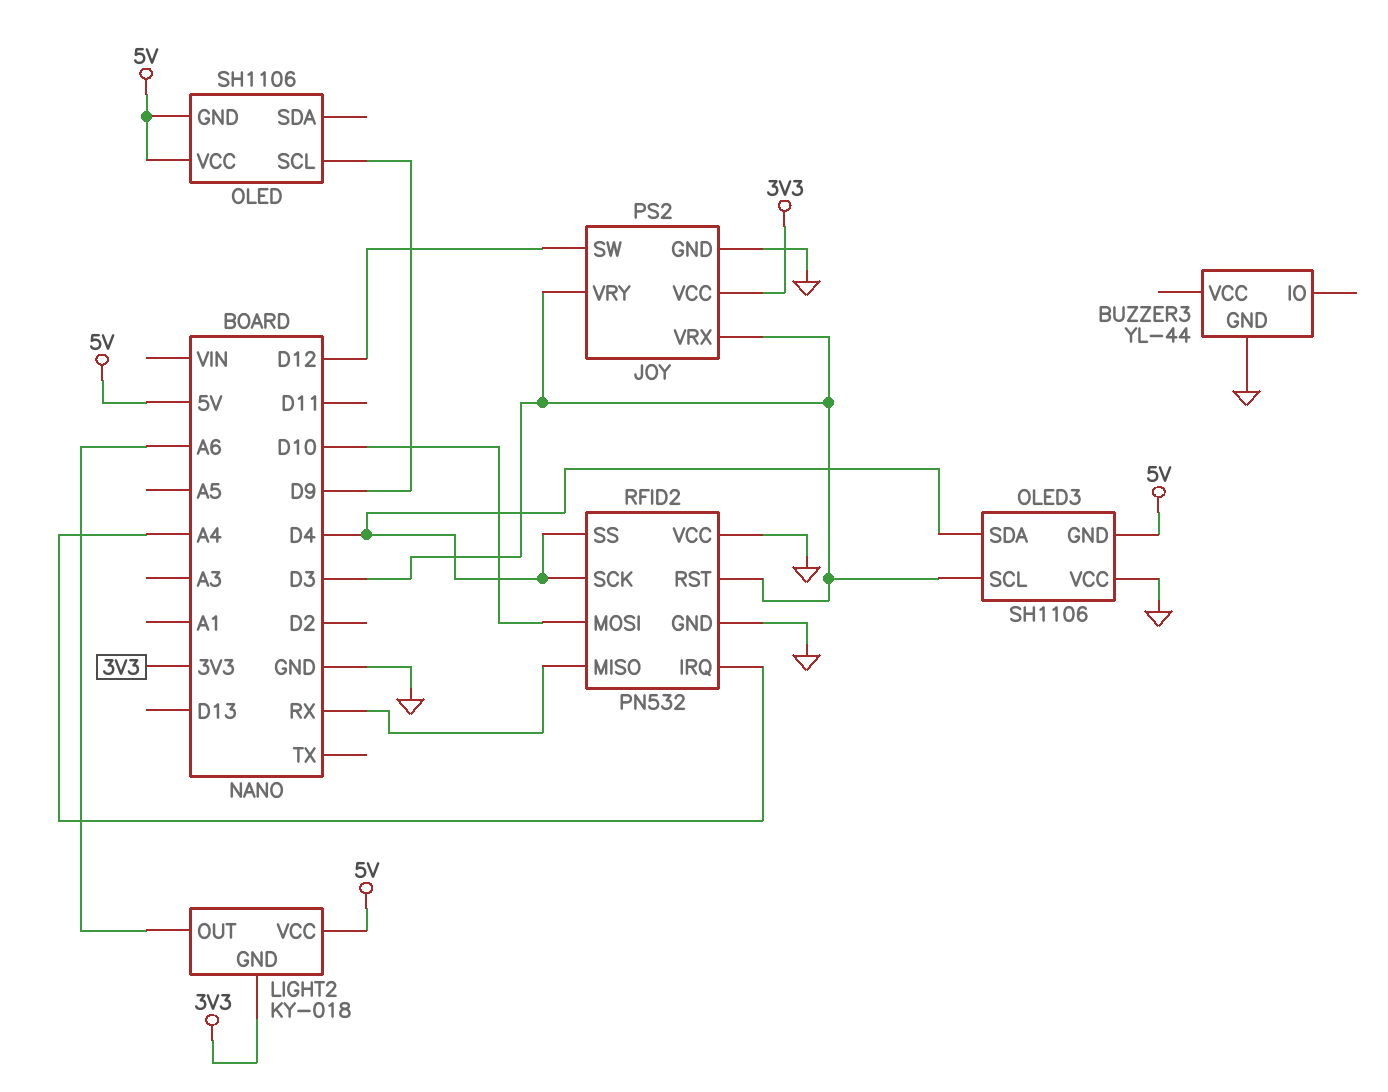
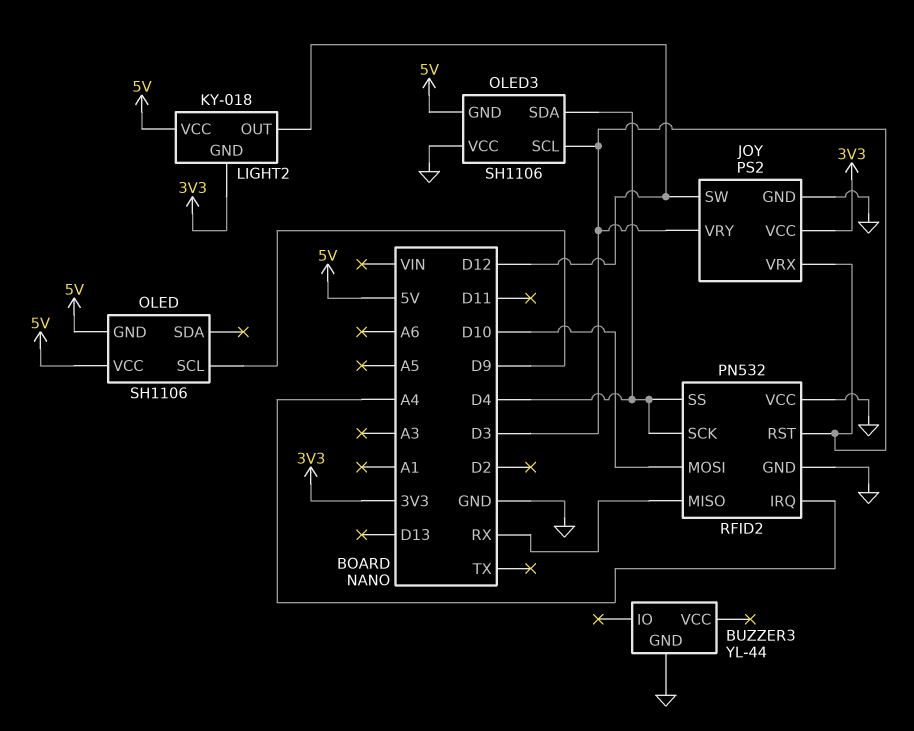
LIGHT2 pin OUT: A6 -> D12

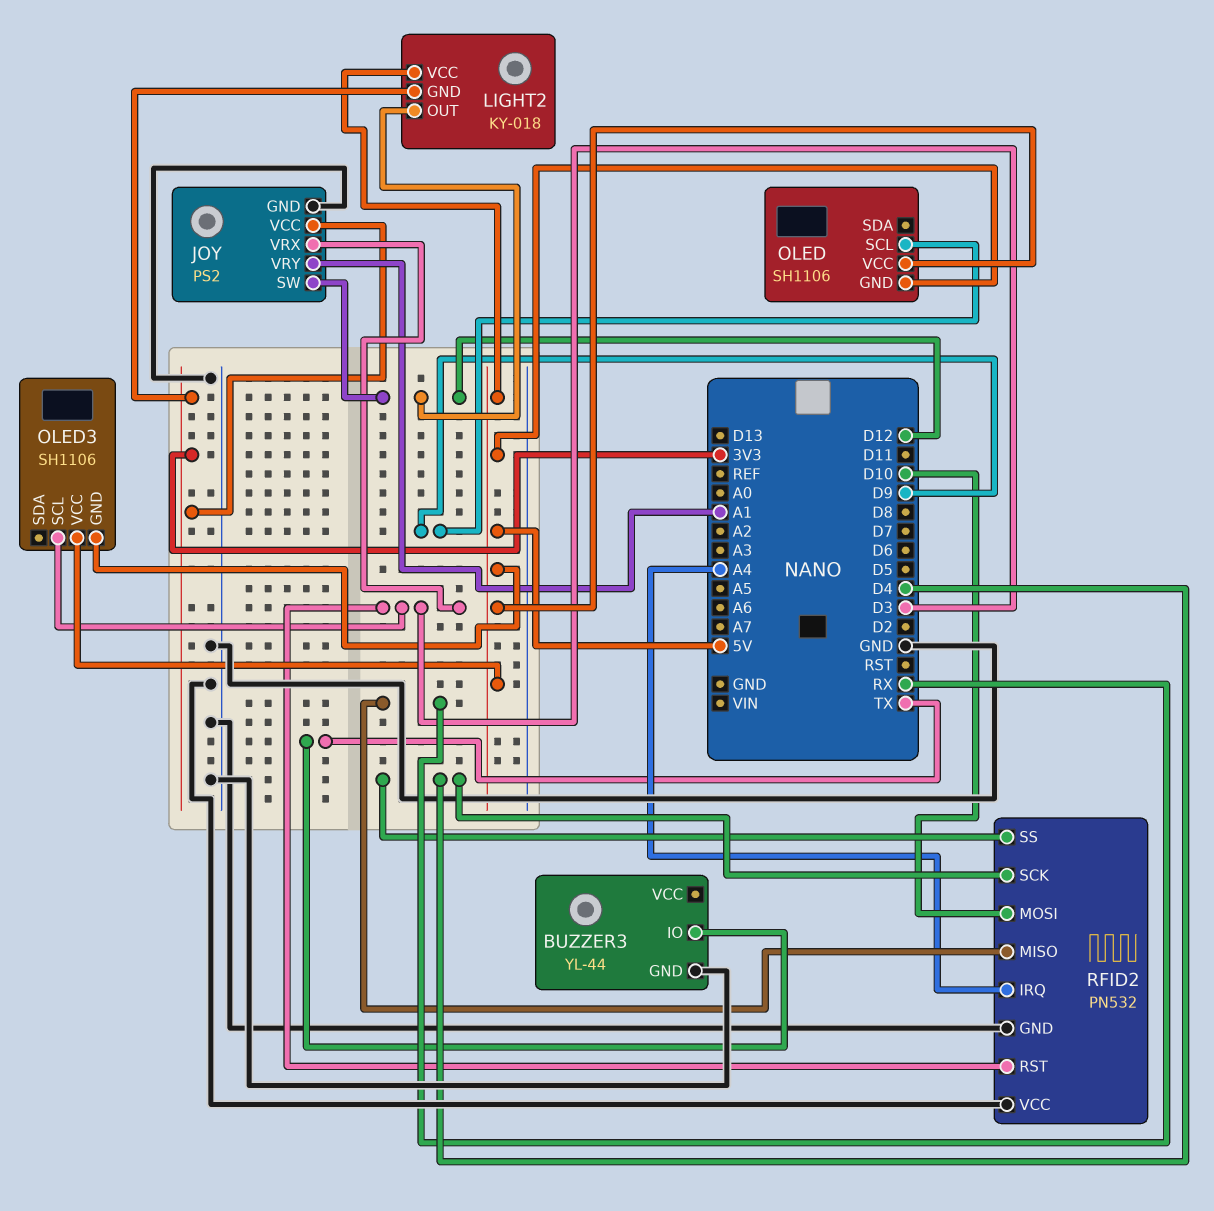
BUZZER3 pin IO: none -> TX
JOY pin VRY: D3 -> A1
OLED3 pin SDA: D4 -> none
OLED3 pin VCC: GND -> 5V

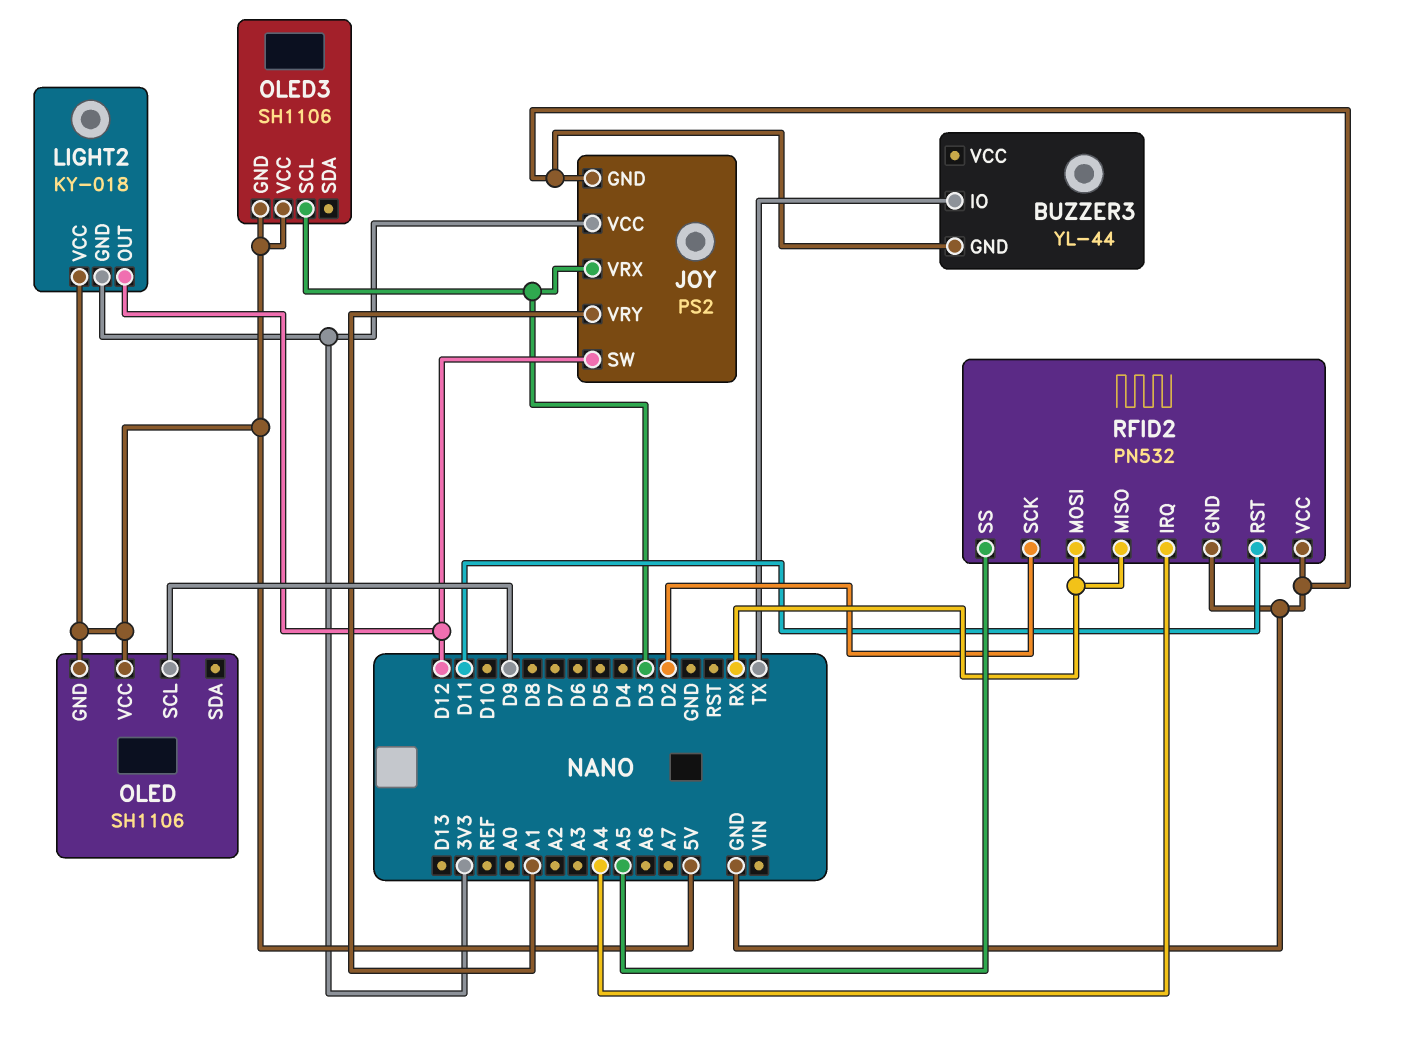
RFID2 pin MOSI: D10 -> RX
RFID2 pin RST: D3 -> D11
RFID2 pin SCK: D4 -> D2
RFID2 pin SS: D4 -> A5

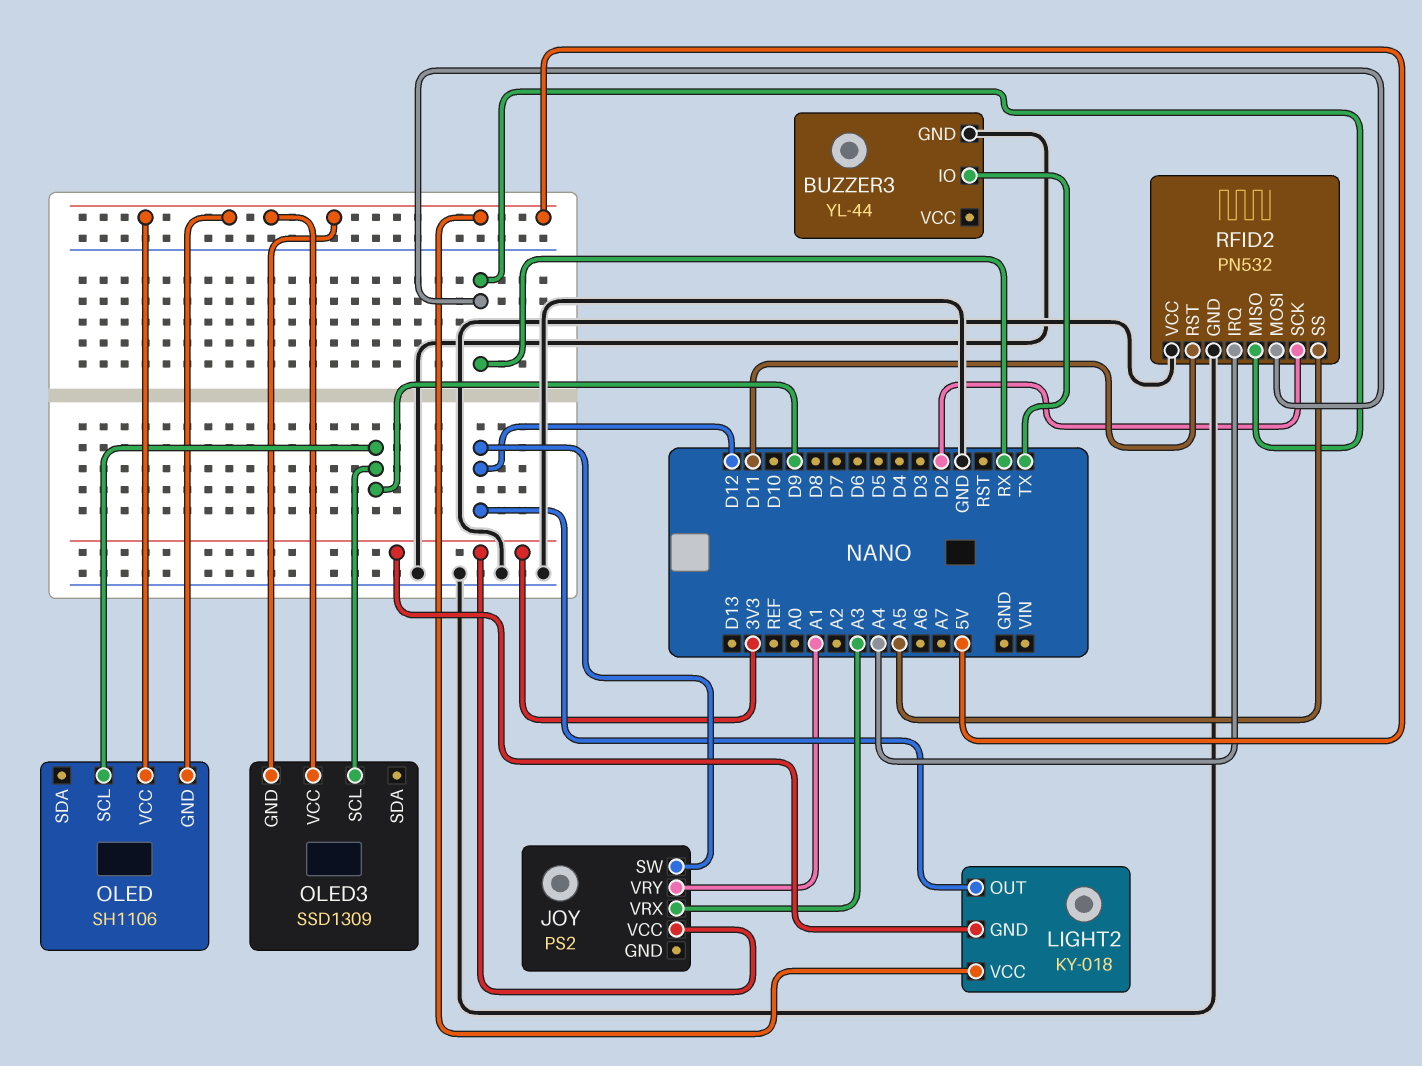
JOY pin GND: GND -> none
JOY pin VRX: D3 -> A3
OLED3: SH1106 -> SSD1309
OLED3 pin SCL: D3 -> D9

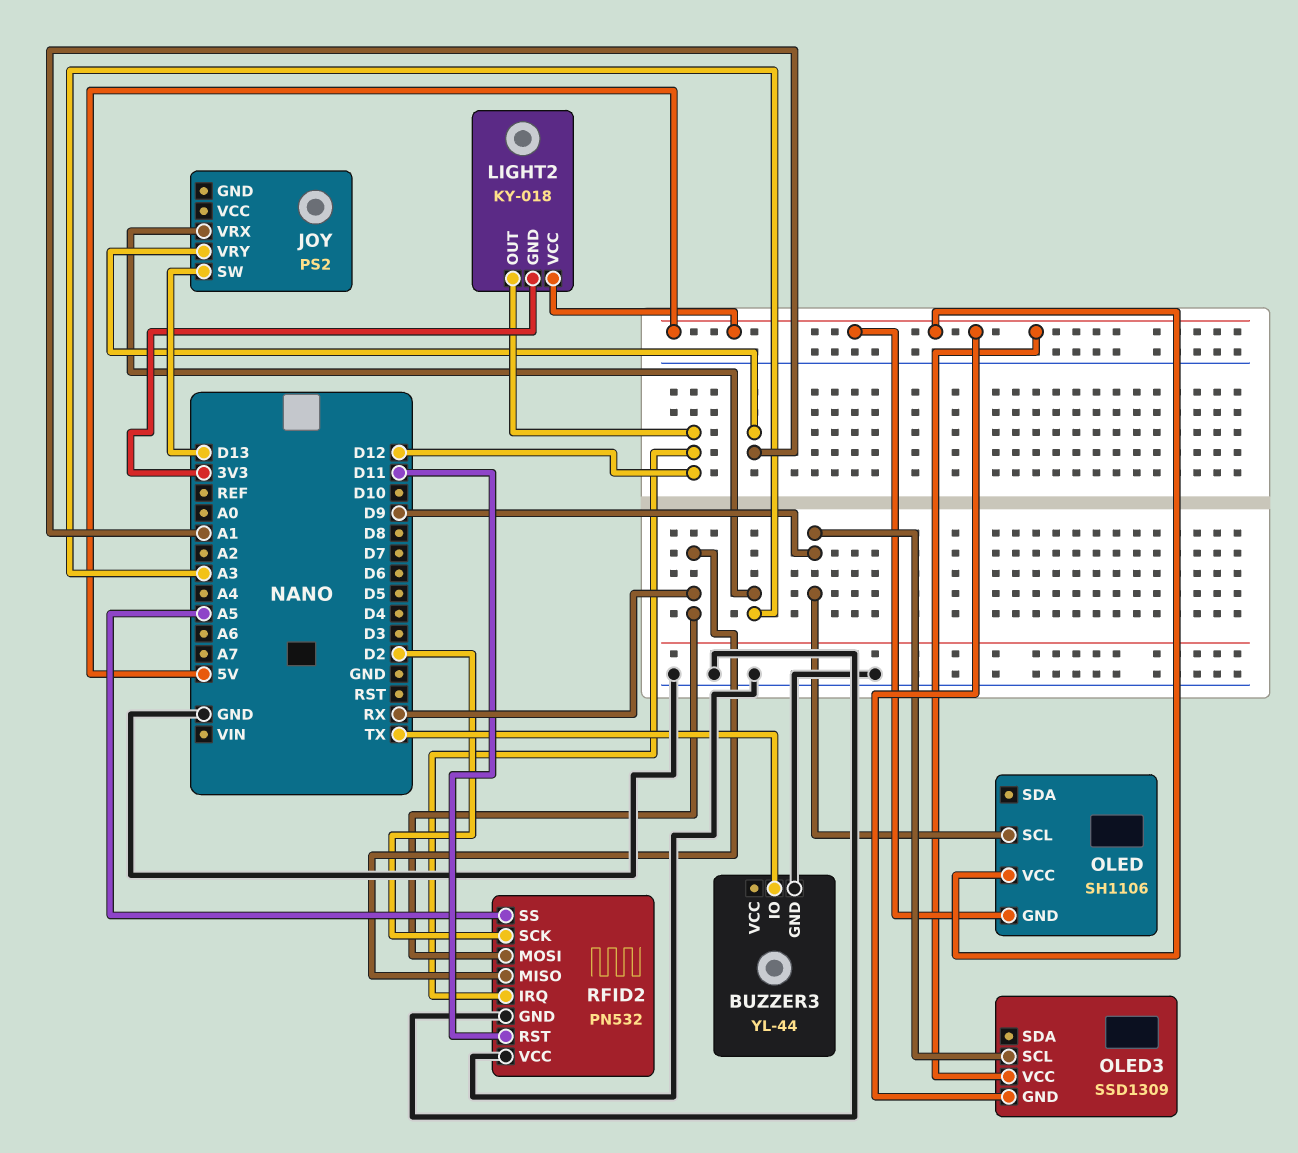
JOY pin SW: D12 -> D13
JOY pin VCC: 3V3 -> none
RFID2 pin IRQ: A4 -> D12

